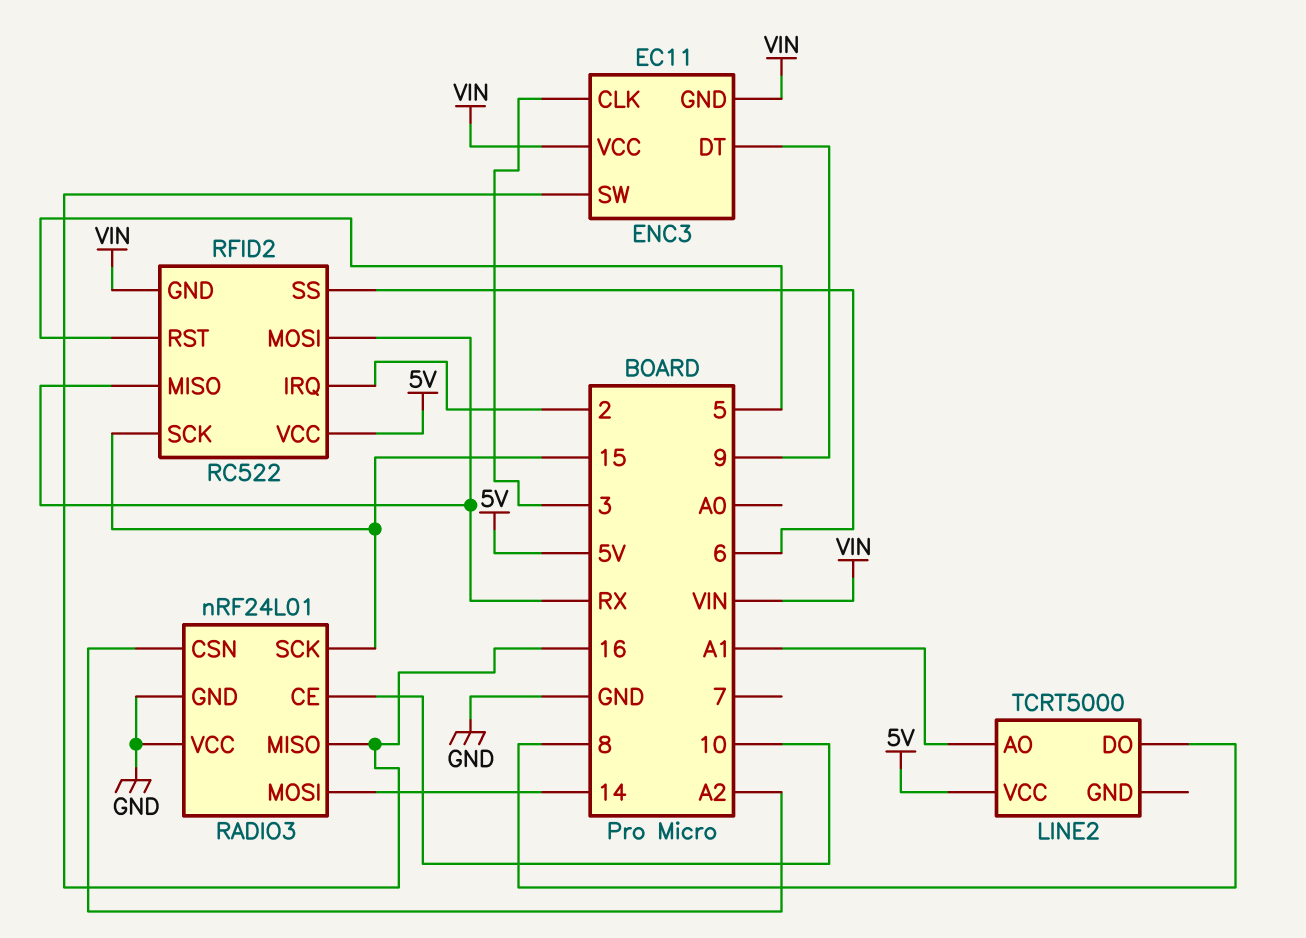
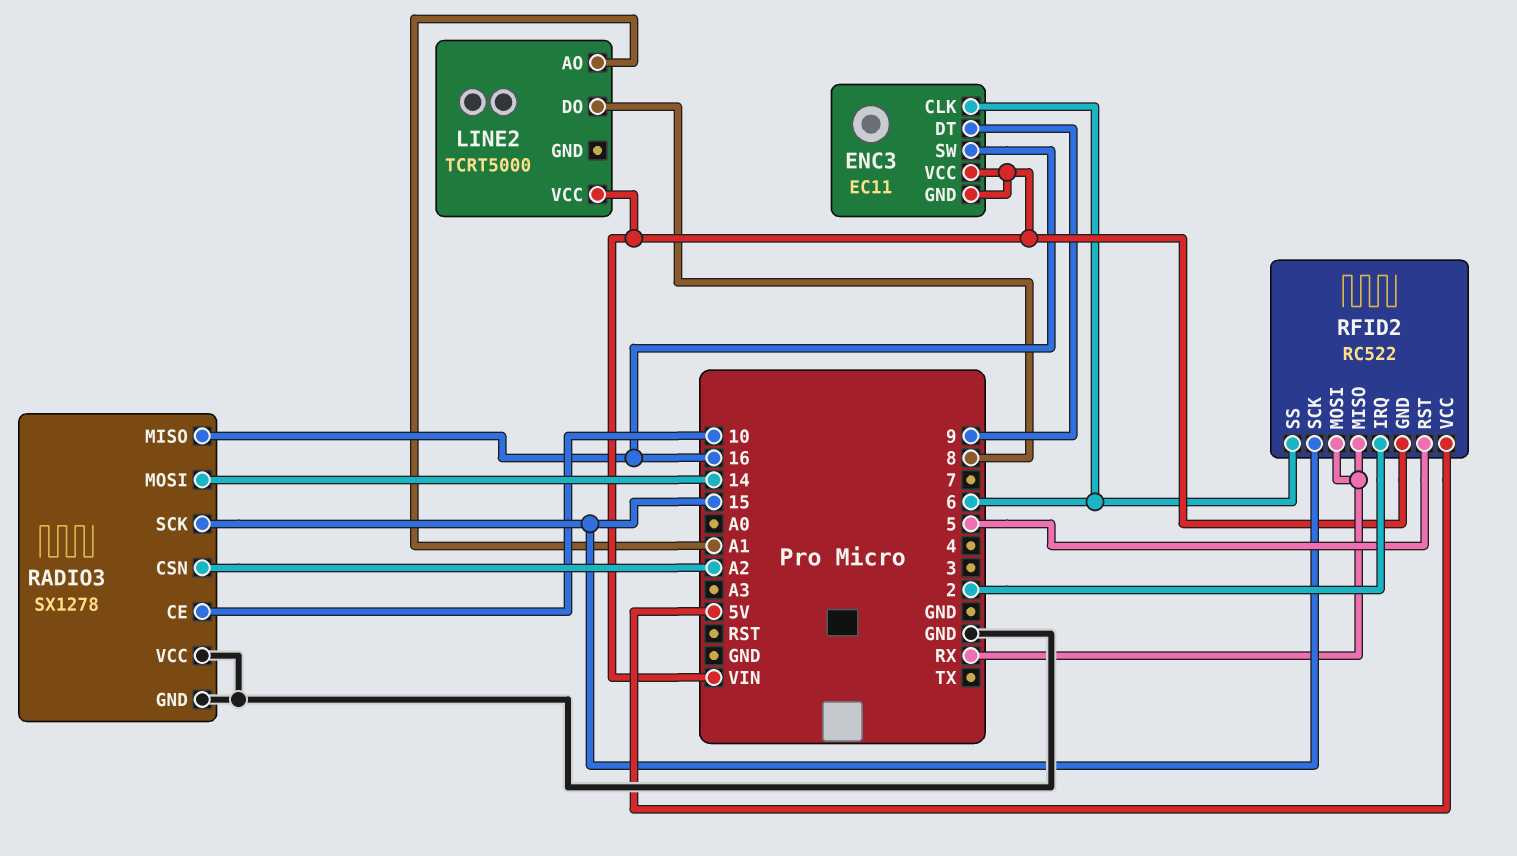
ENC3 pin CLK: 3 -> 6
LINE2 pin VCC: 5V -> VIN
RADIO3: nRF24L01 -> SX1278

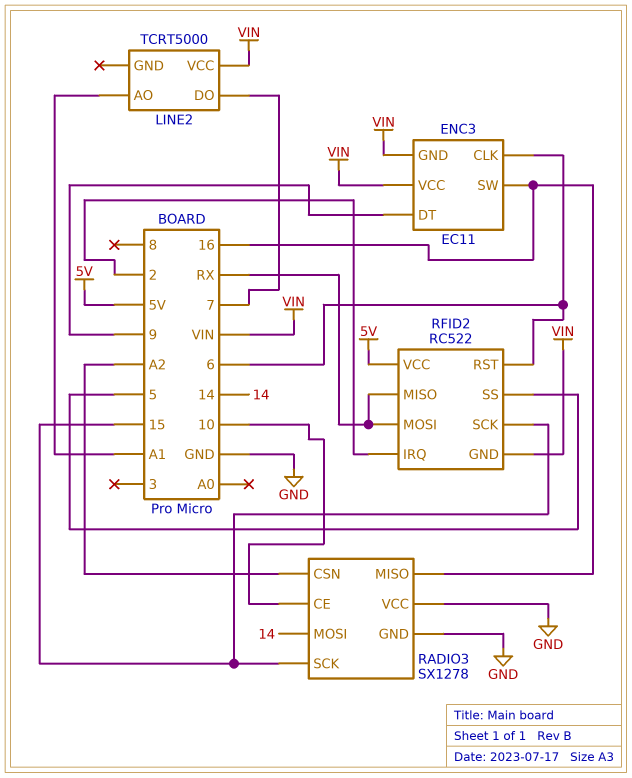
LINE2 pin DO: 8 -> 7
RFID2 pin RST: 5 -> 6
RFID2 pin SS: 6 -> 5

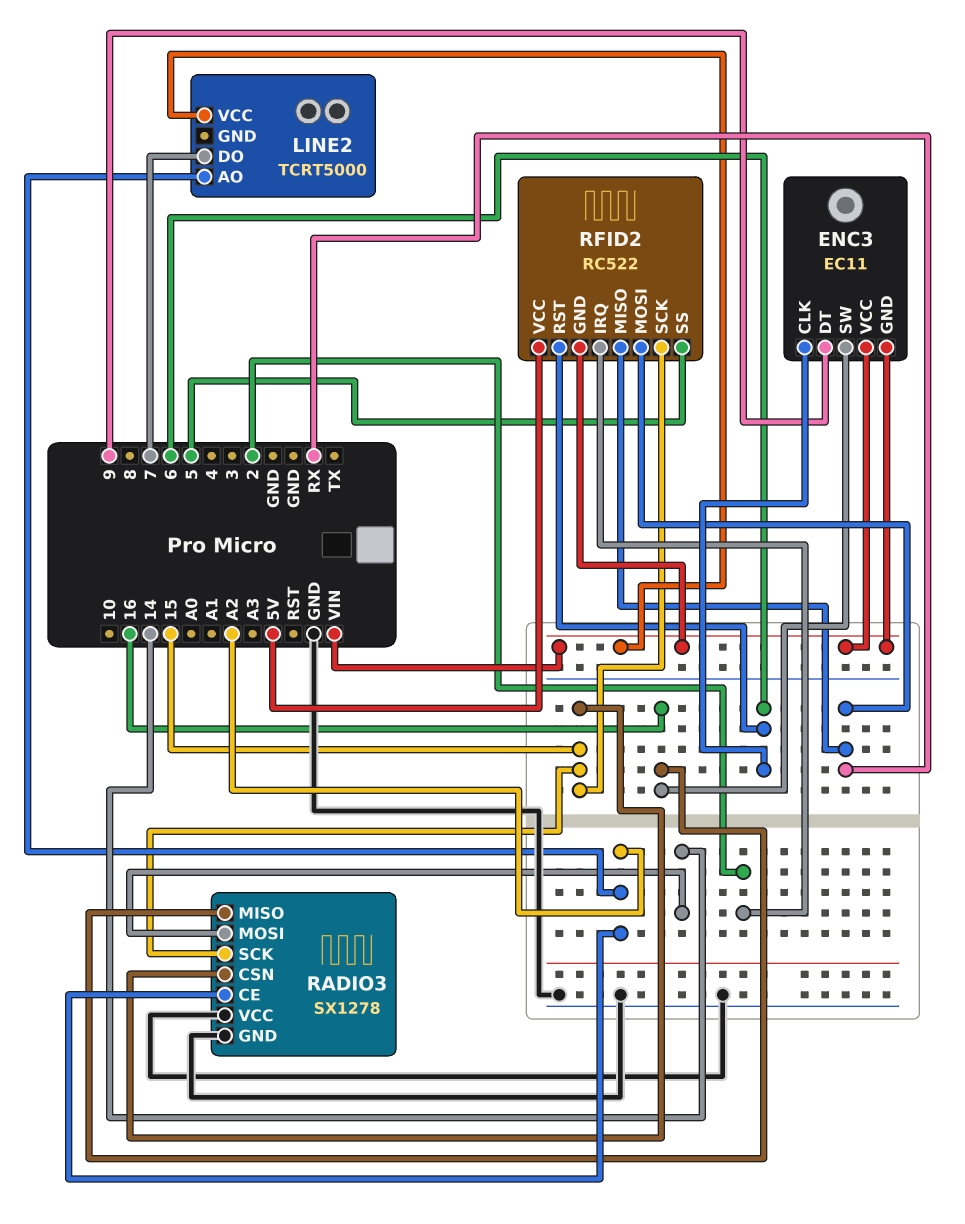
LINE2 pin AO: A1 -> A2
RADIO3 pin CE: 10 -> A2
RADIO3 pin CSN: A2 -> 15

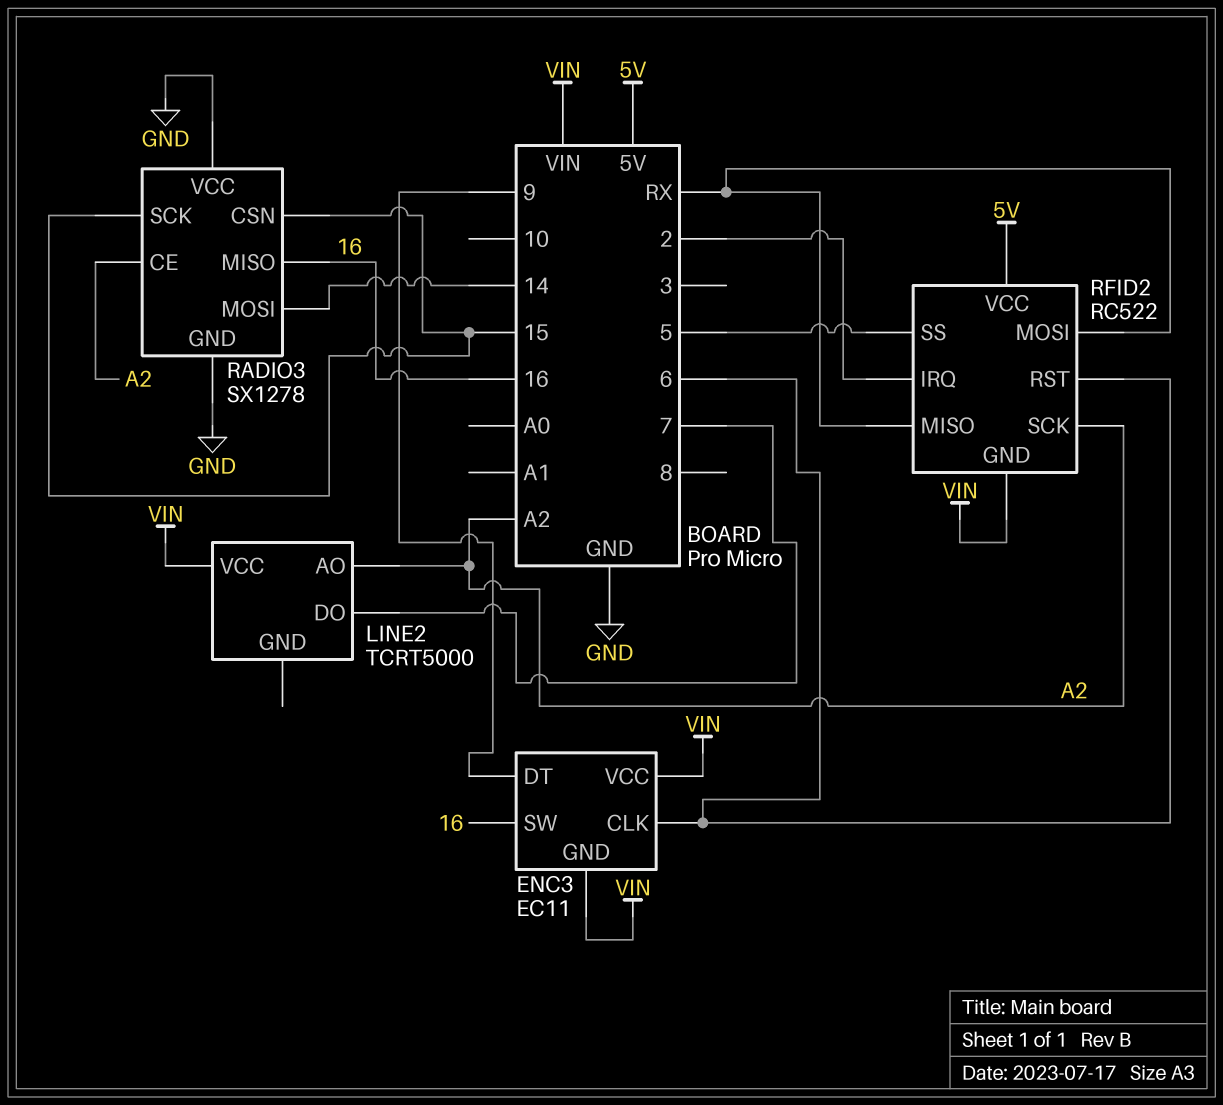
RFID2 pin SCK: 15 -> A2

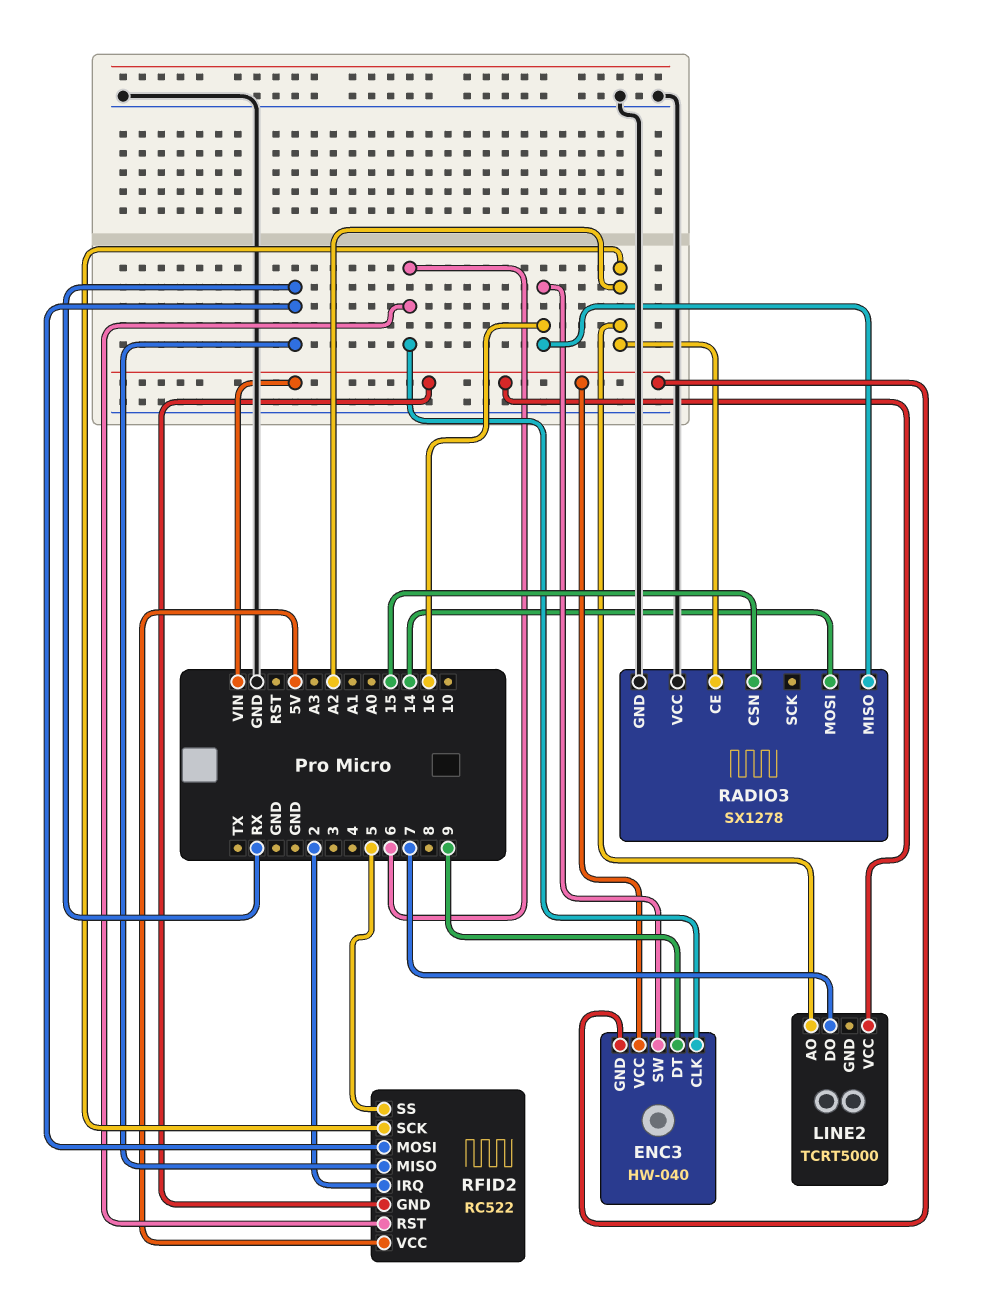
ENC3: EC11 -> HW-040
RADIO3 pin SCK: 15 -> none

